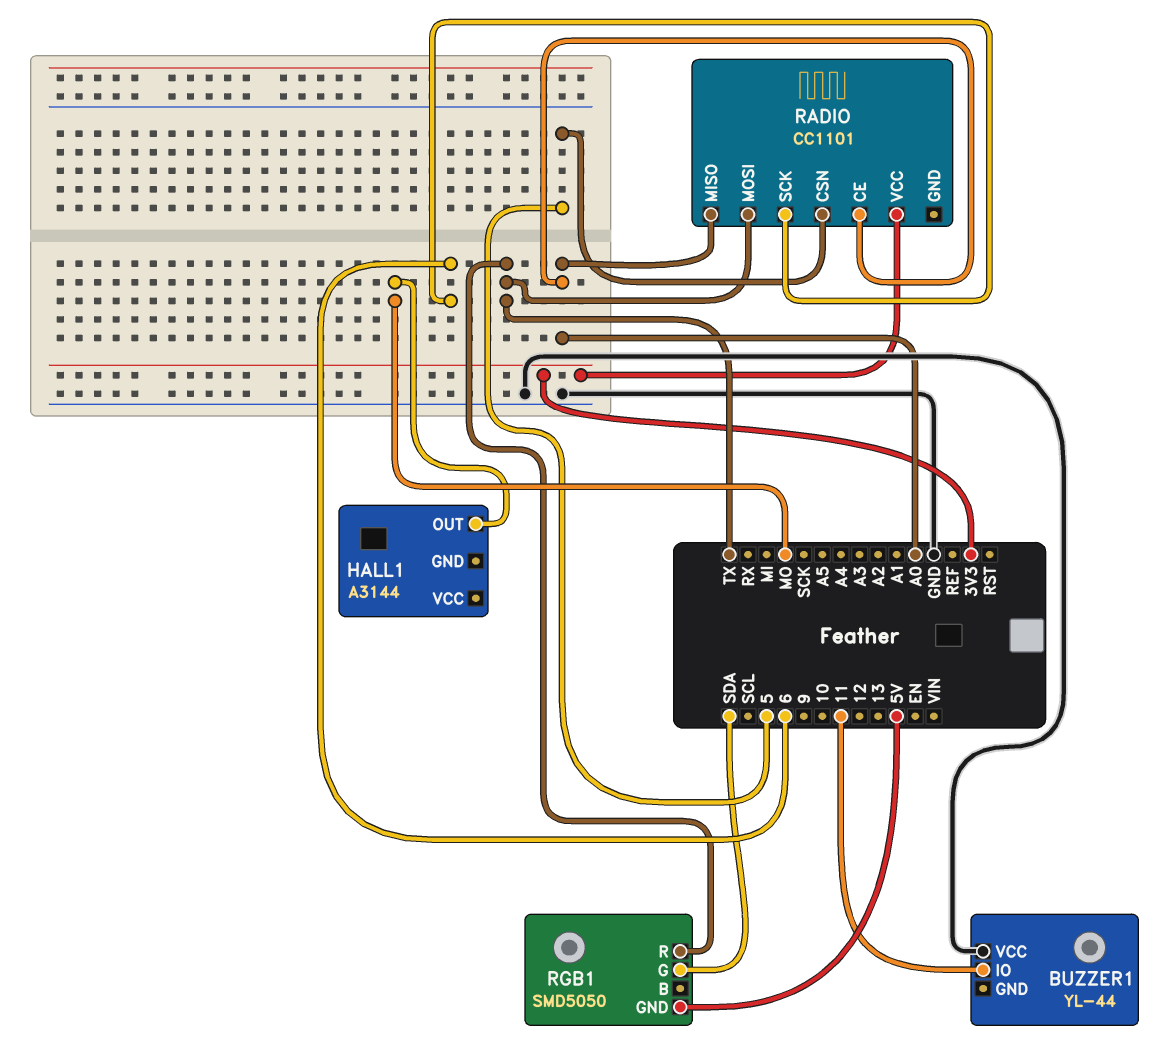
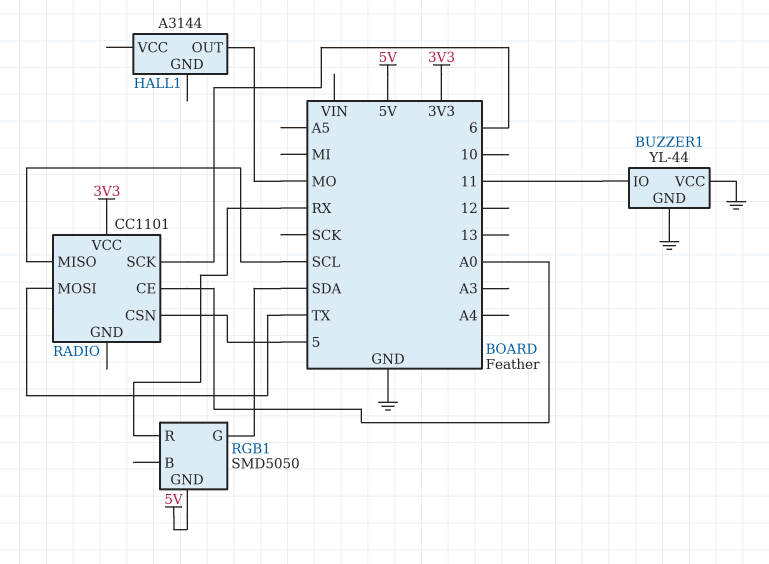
BUZZER1 pin GND: none -> GND
RADIO pin MISO: A0 -> SCL
RGB1 pin R: TX -> RX

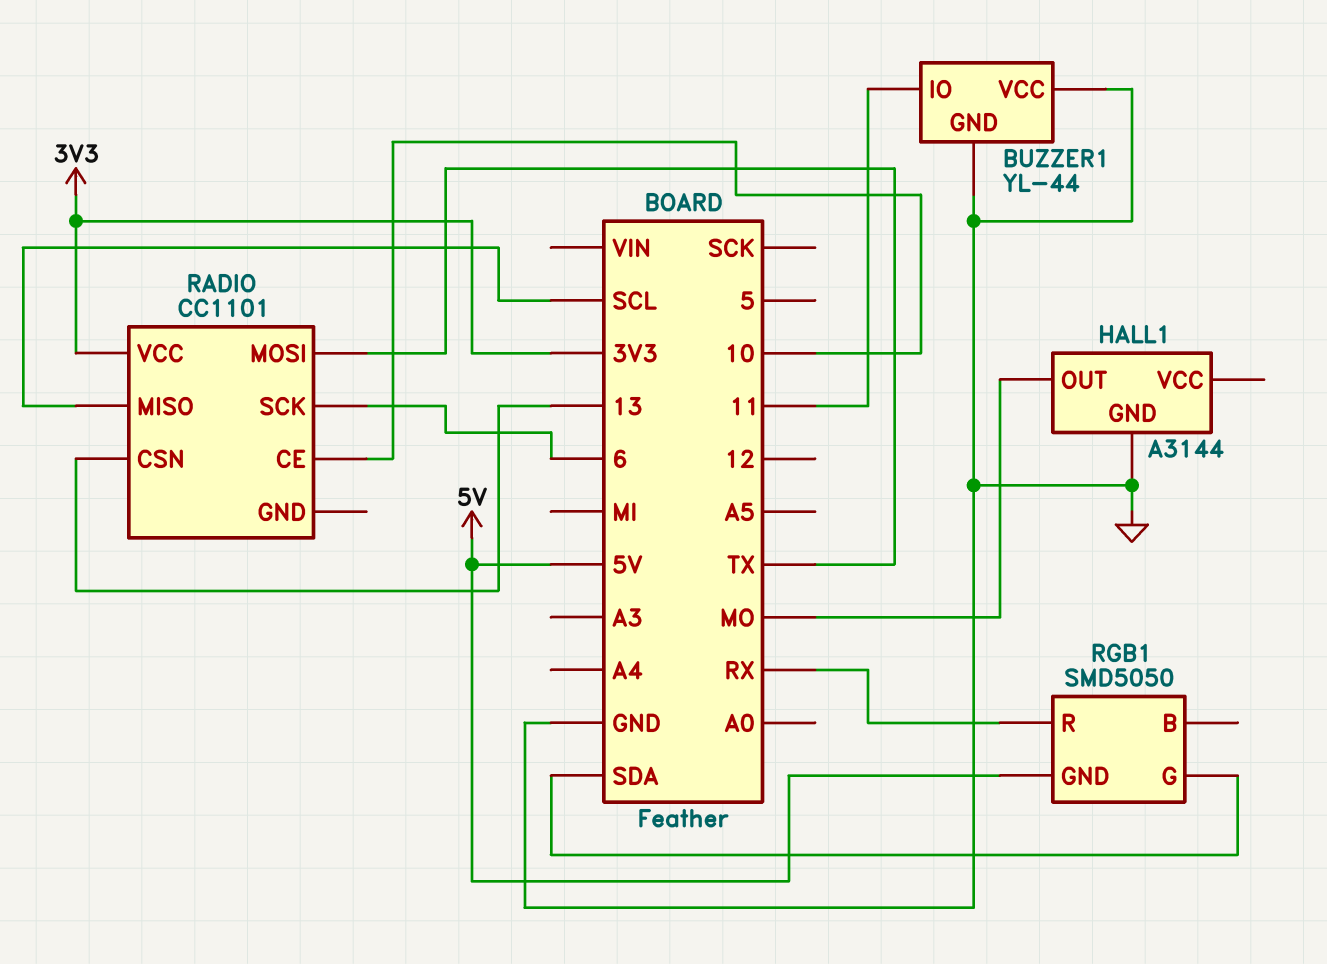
HALL1 pin GND: none -> GND
RADIO pin CE: A0 -> 10
RADIO pin CSN: 5 -> 13

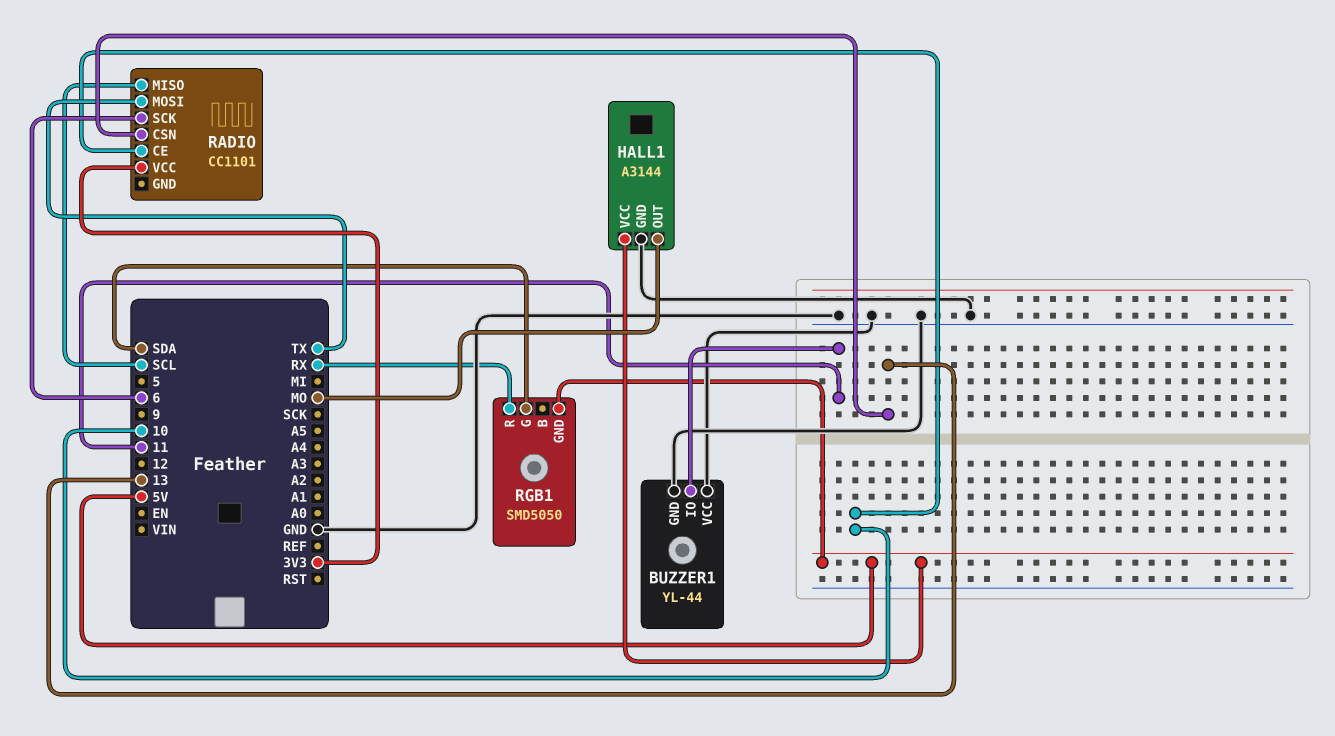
HALL1 pin VCC: none -> 5V

